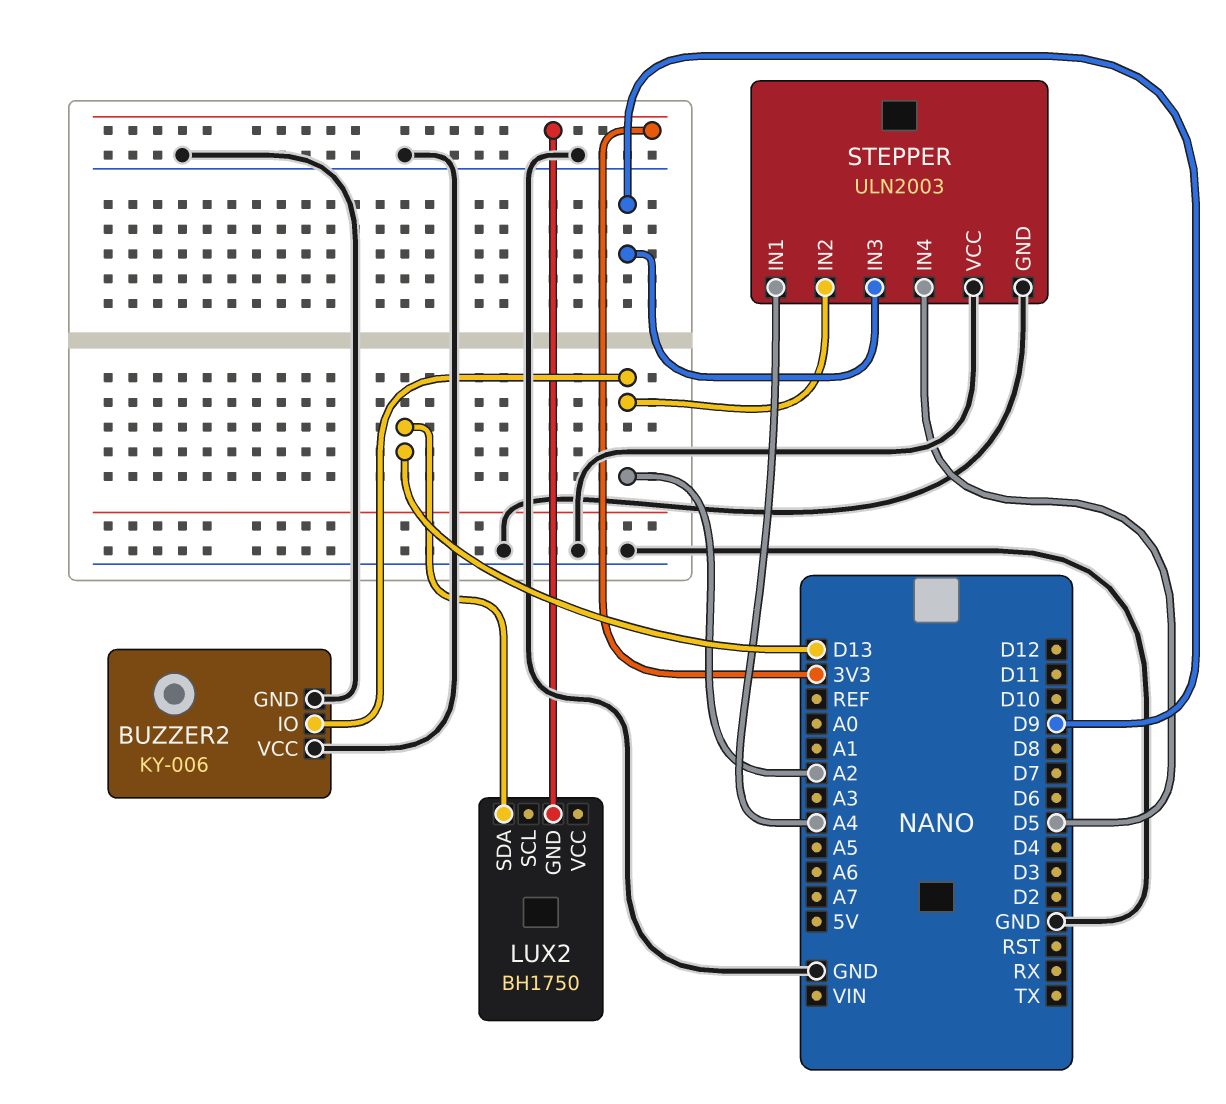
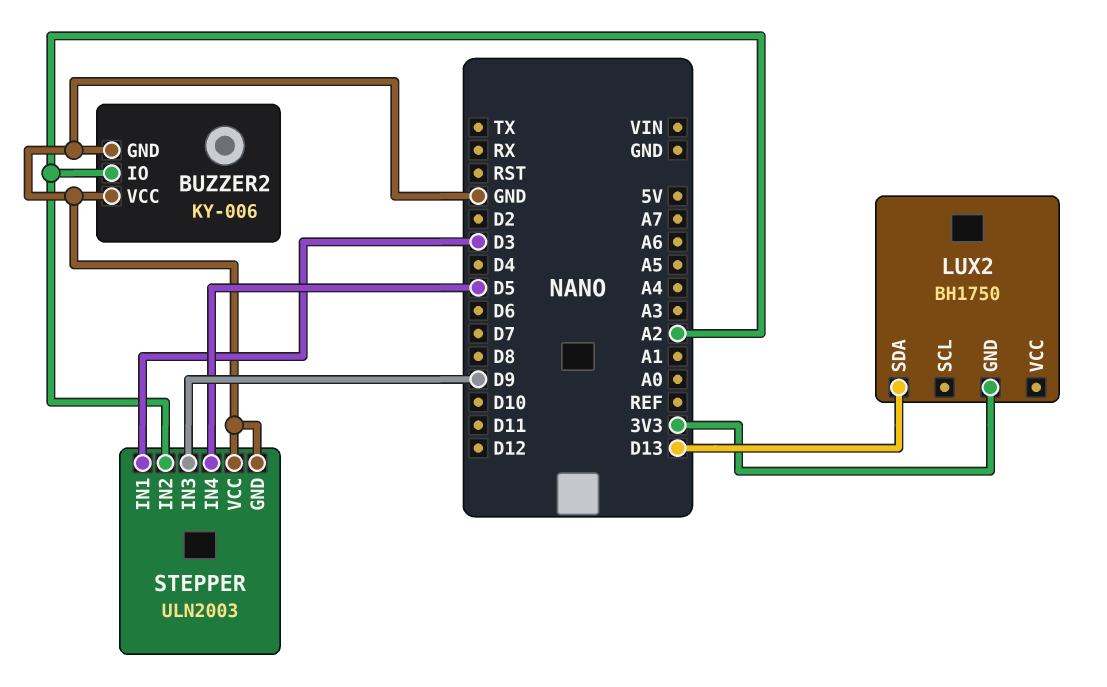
STEPPER pin IN1: A4 -> D3

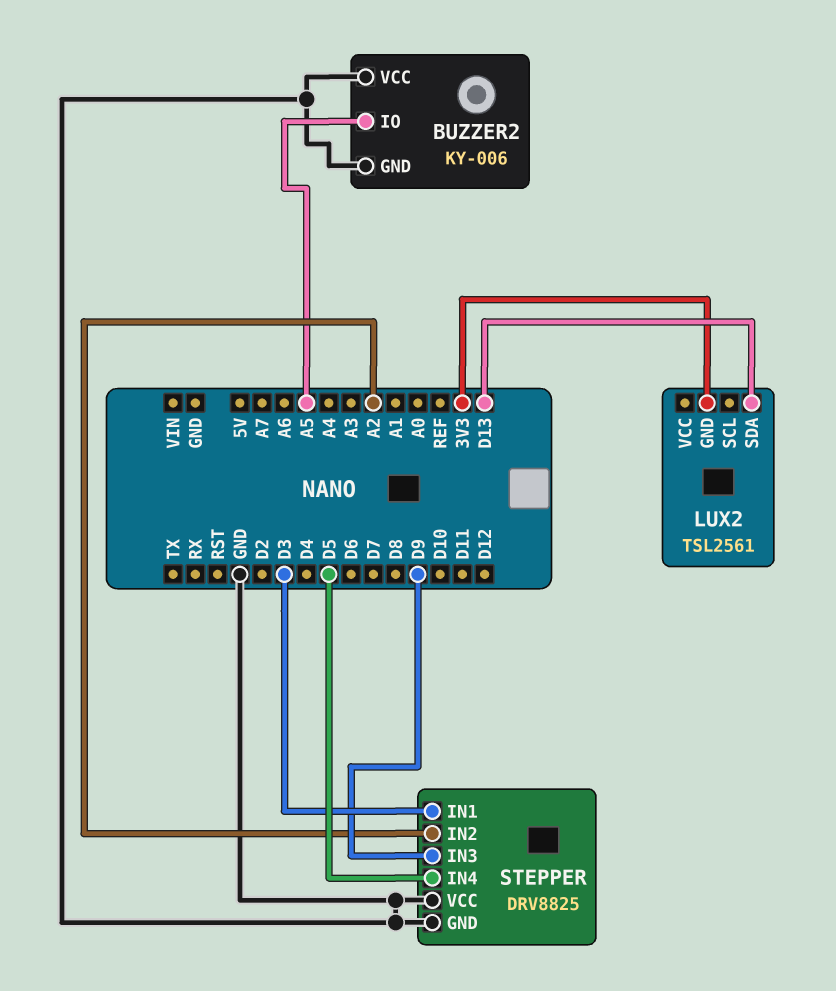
BUZZER2 pin IO: A2 -> A5
LUX2: BH1750 -> TSL2561
STEPPER: ULN2003 -> DRV8825

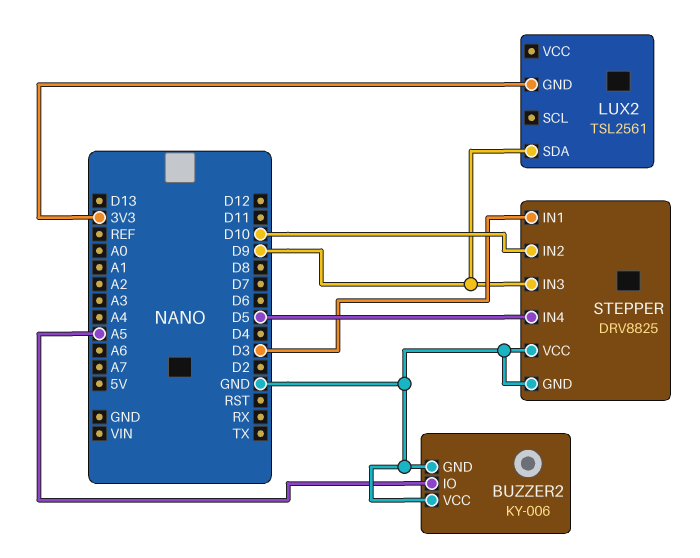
LUX2 pin SDA: D13 -> D9
STEPPER pin IN2: A2 -> D10

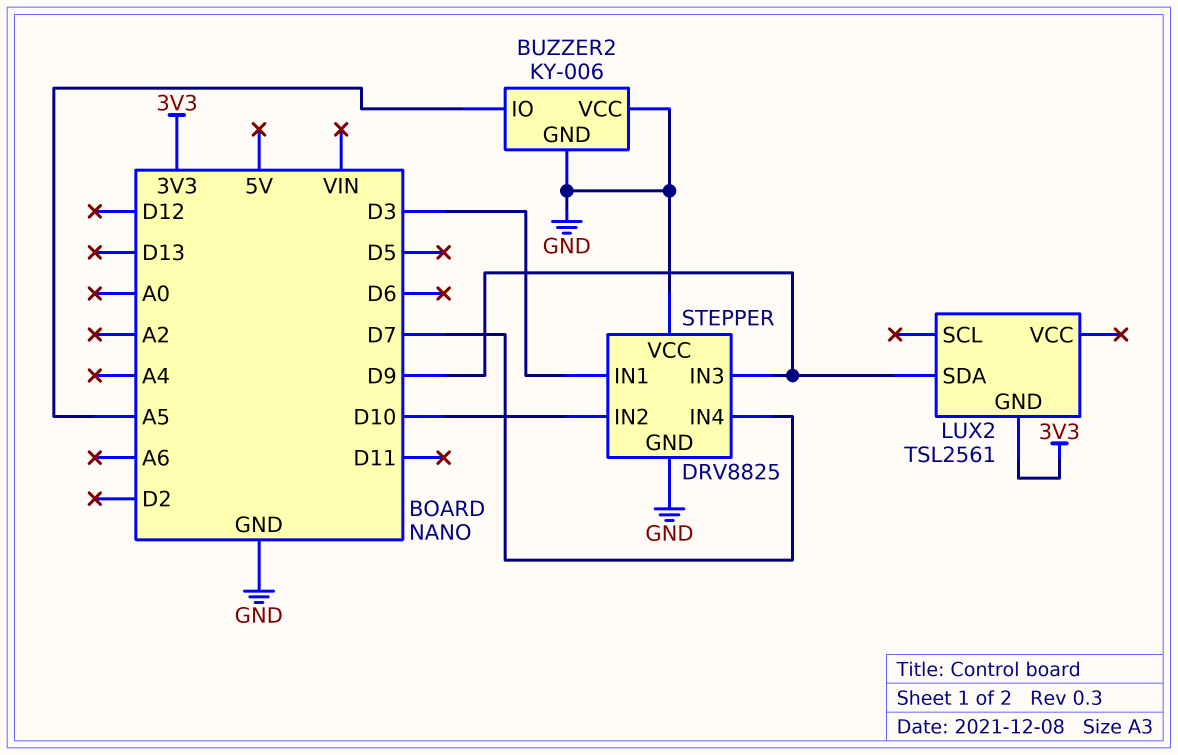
STEPPER pin IN4: D5 -> D7

